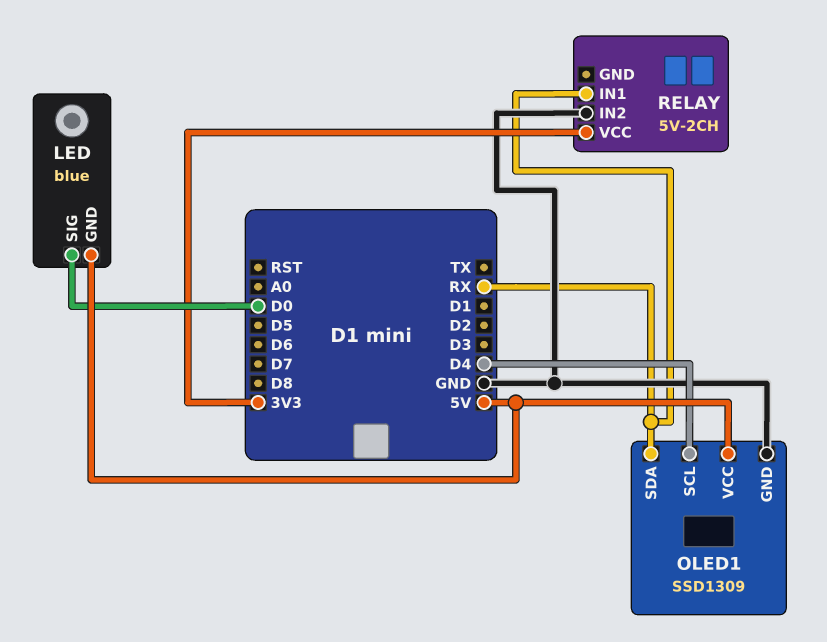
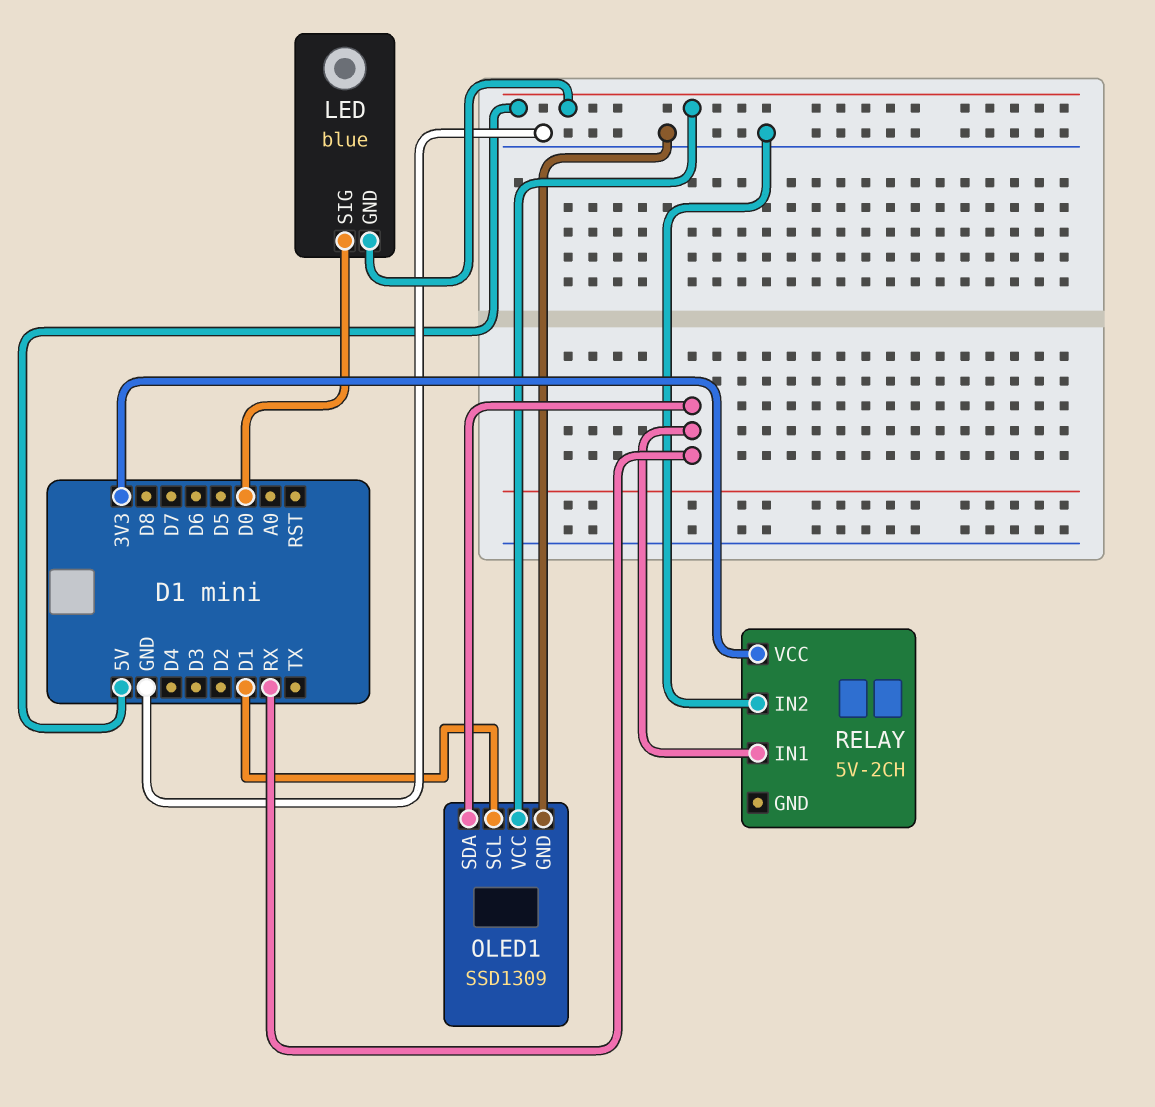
OLED1 pin SCL: D4 -> D1

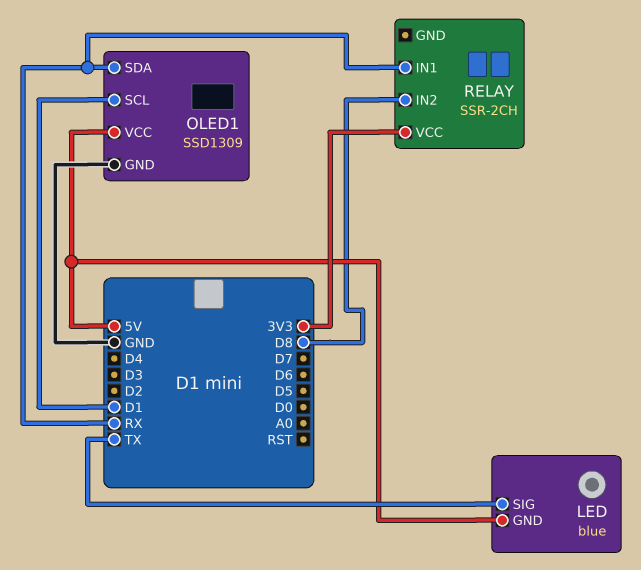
LED pin SIG: D0 -> TX
RELAY: 5V-2CH -> SSR-2CH
RELAY pin IN2: GND -> D8

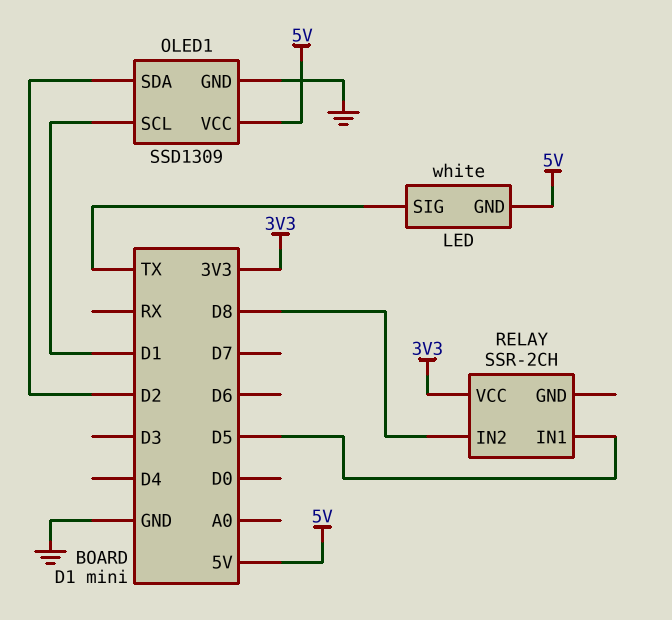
LED: blue -> white
OLED1 pin SDA: RX -> D2
RELAY pin IN1: RX -> D5

